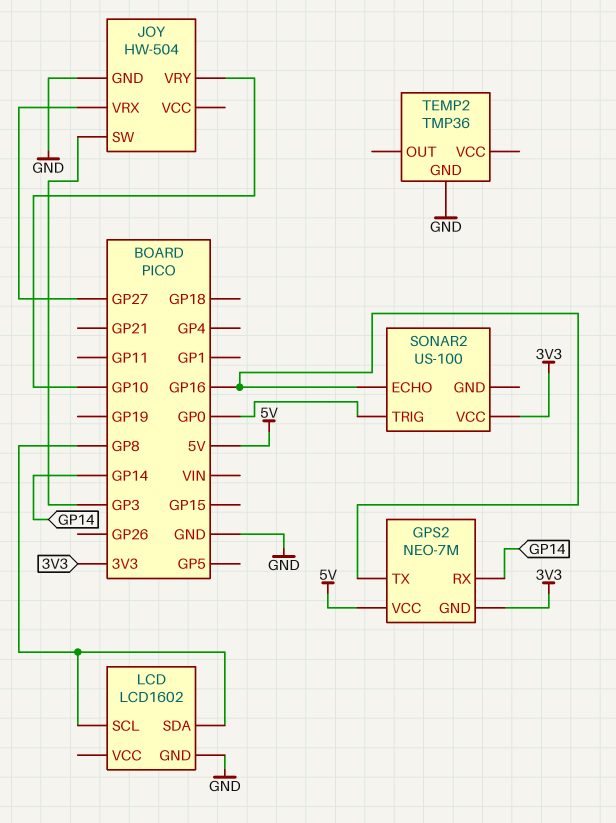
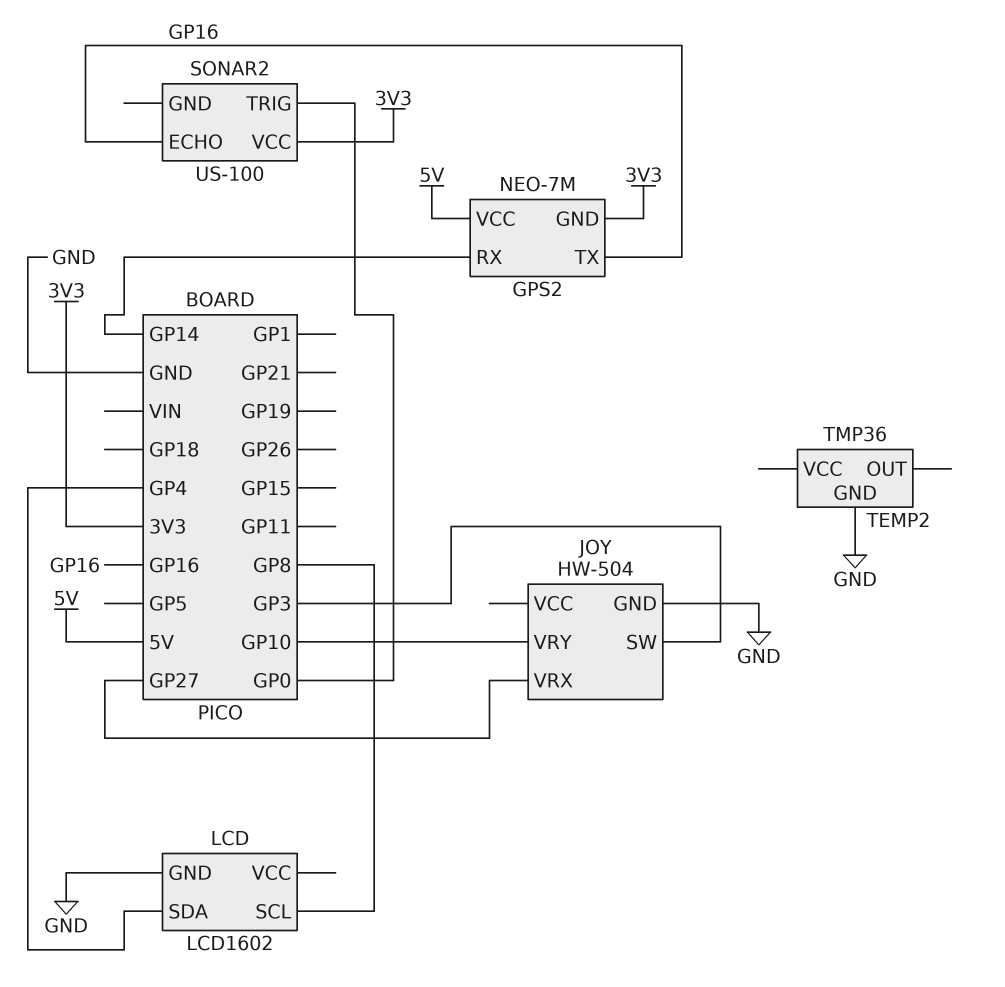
LCD pin SDA: GP8 -> GP4

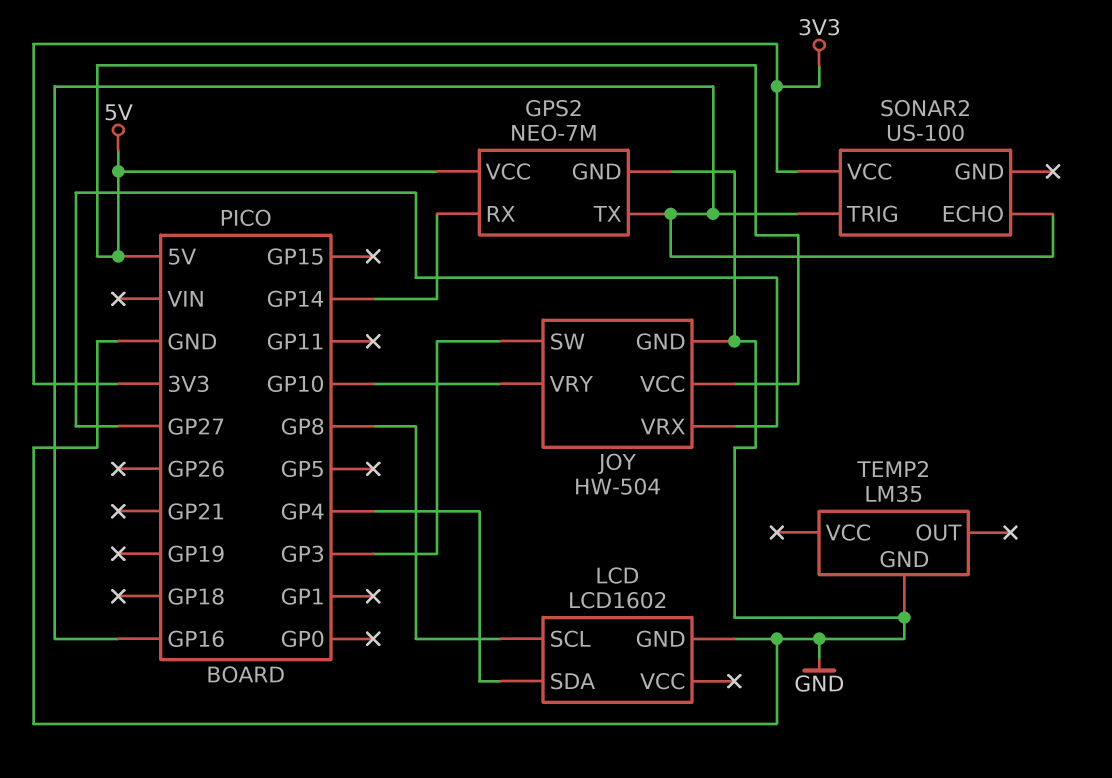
GPS2 pin GND: 3V3 -> GND
JOY pin VCC: none -> 5V
SONAR2 pin TRIG: GP0 -> GP16
TEMP2: TMP36 -> LM35

